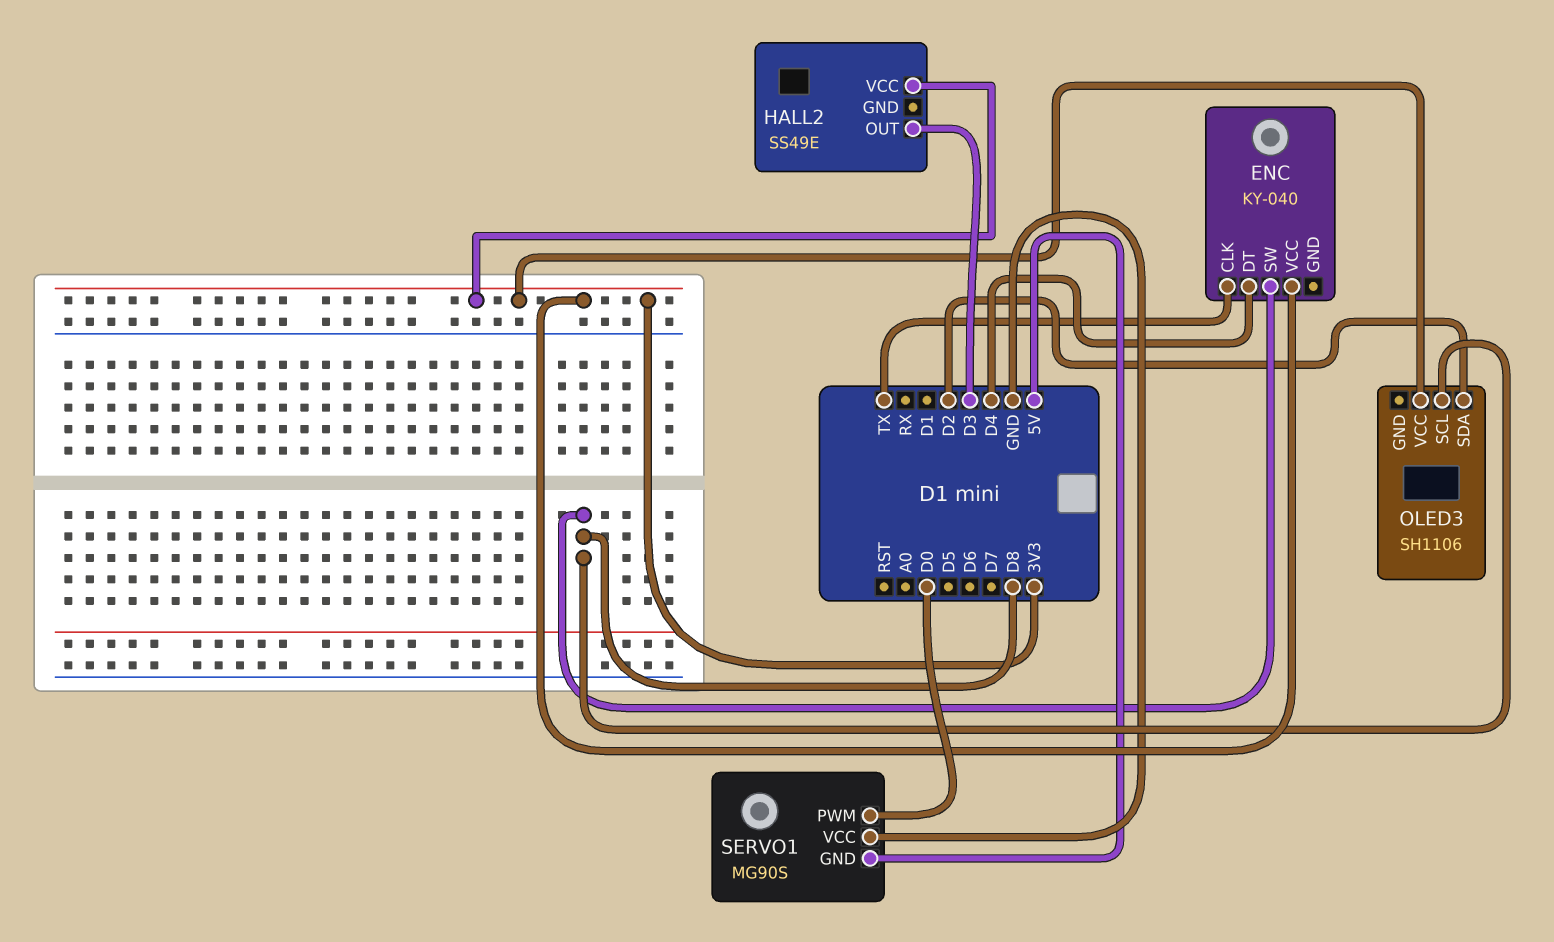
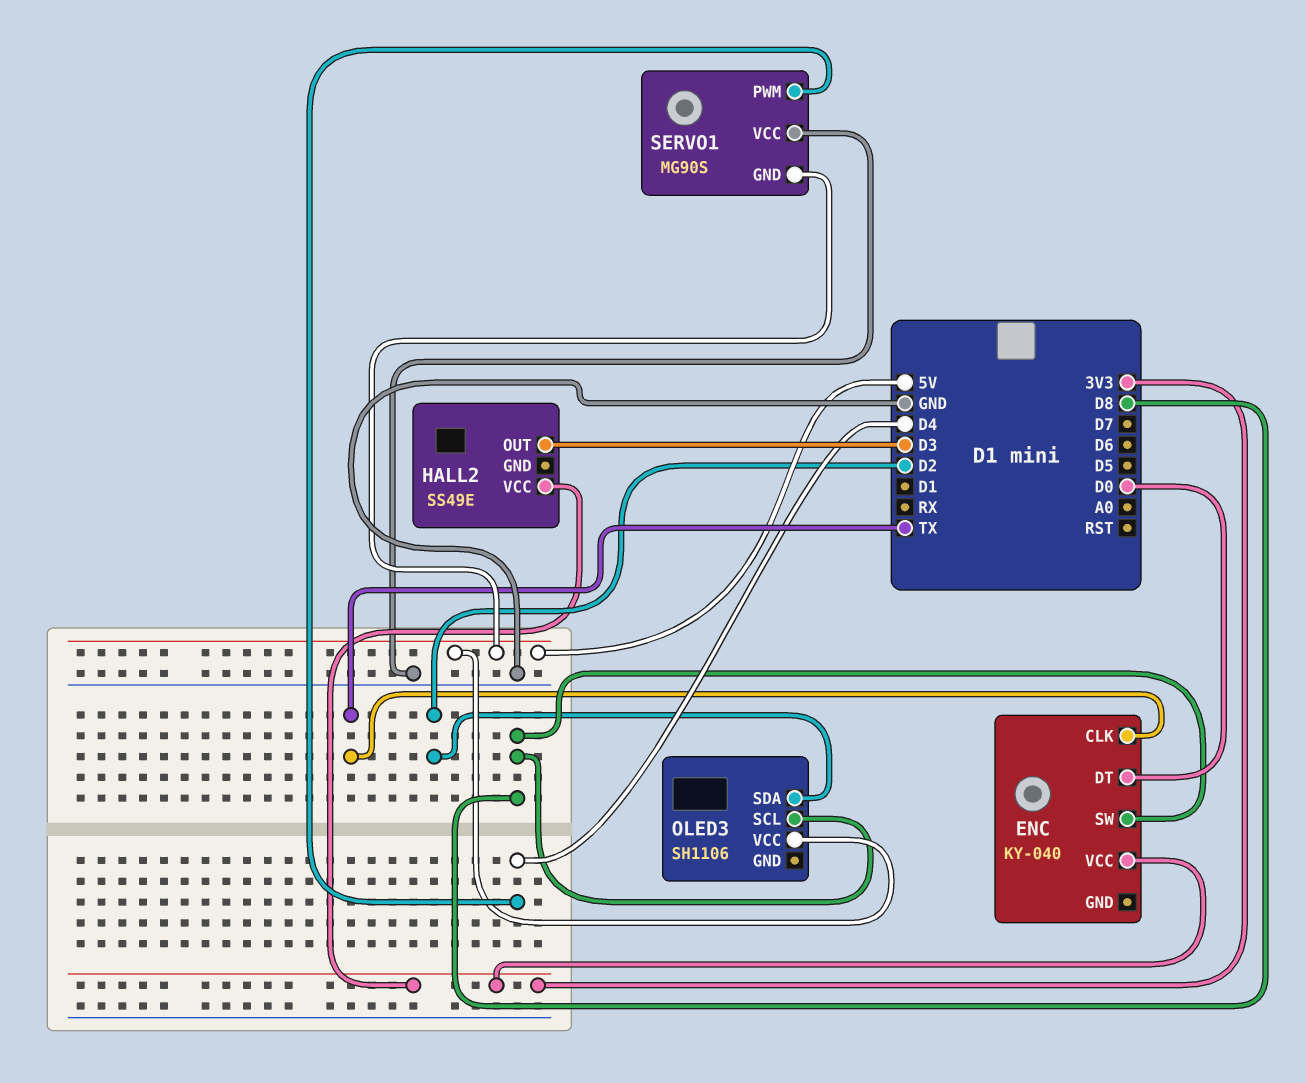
ENC pin DT: D4 -> D0
OLED3 pin VCC: 3V3 -> 5V
SERVO1 pin PWM: D0 -> D4

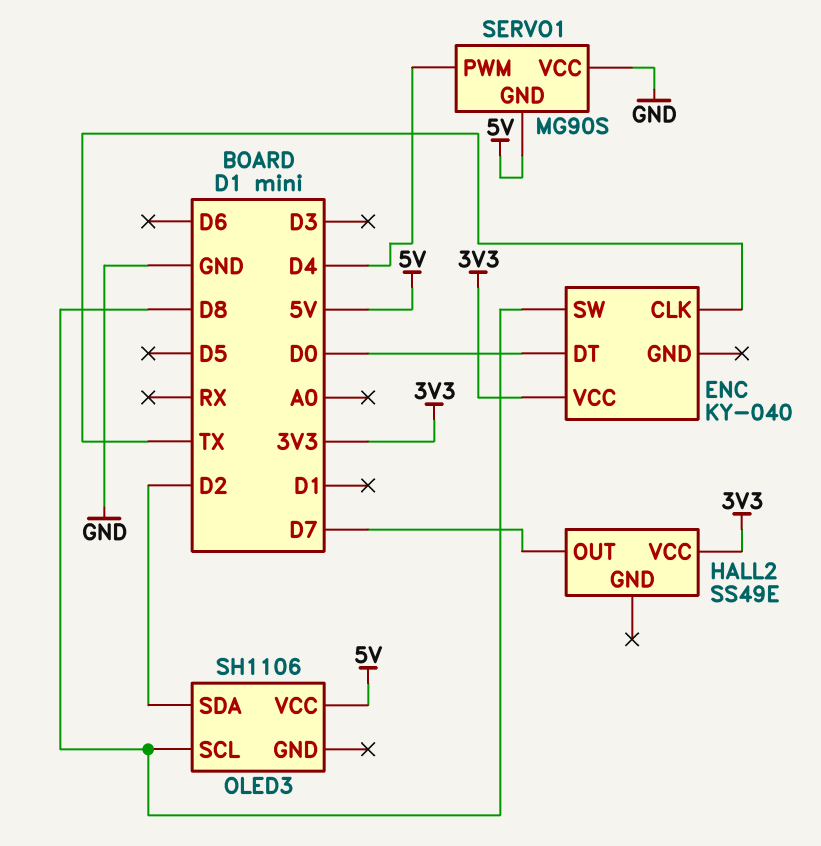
HALL2 pin OUT: D3 -> D7

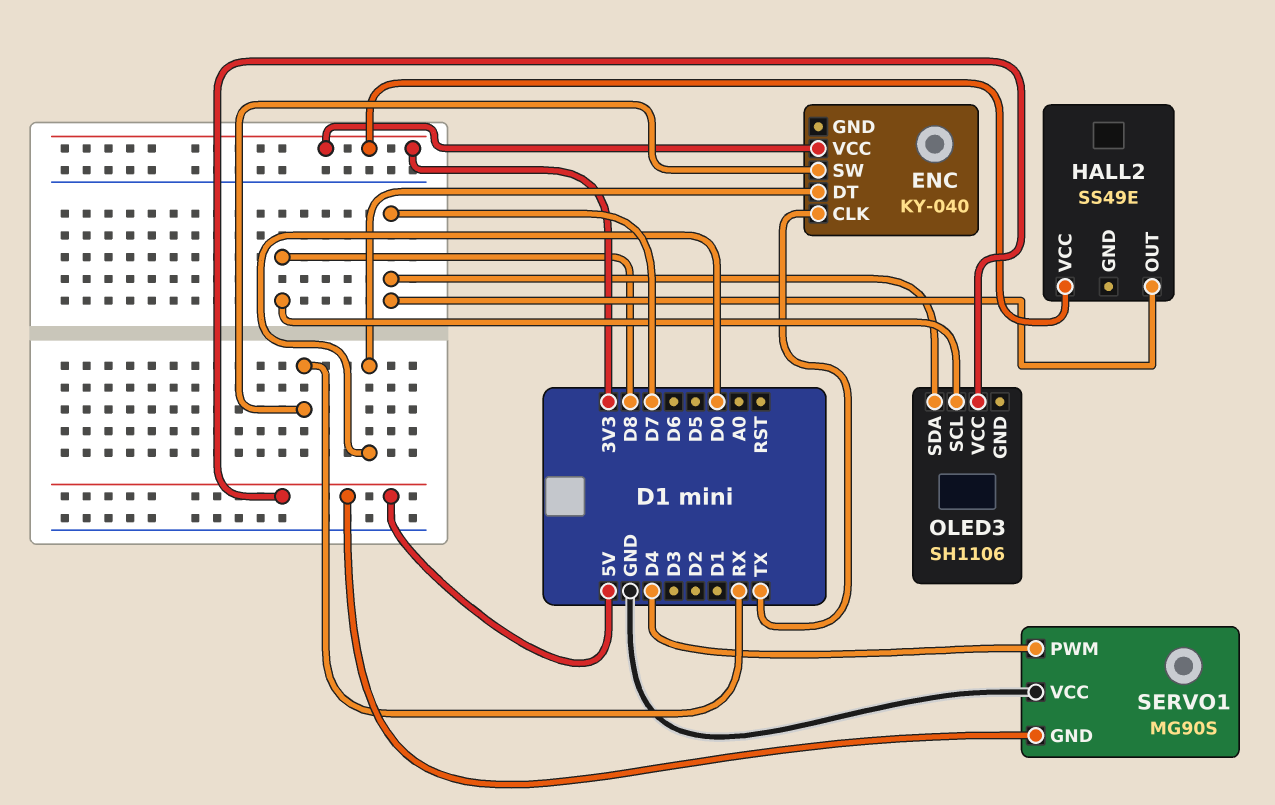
ENC pin SW: D8 -> RX
OLED3 pin SDA: D2 -> D7

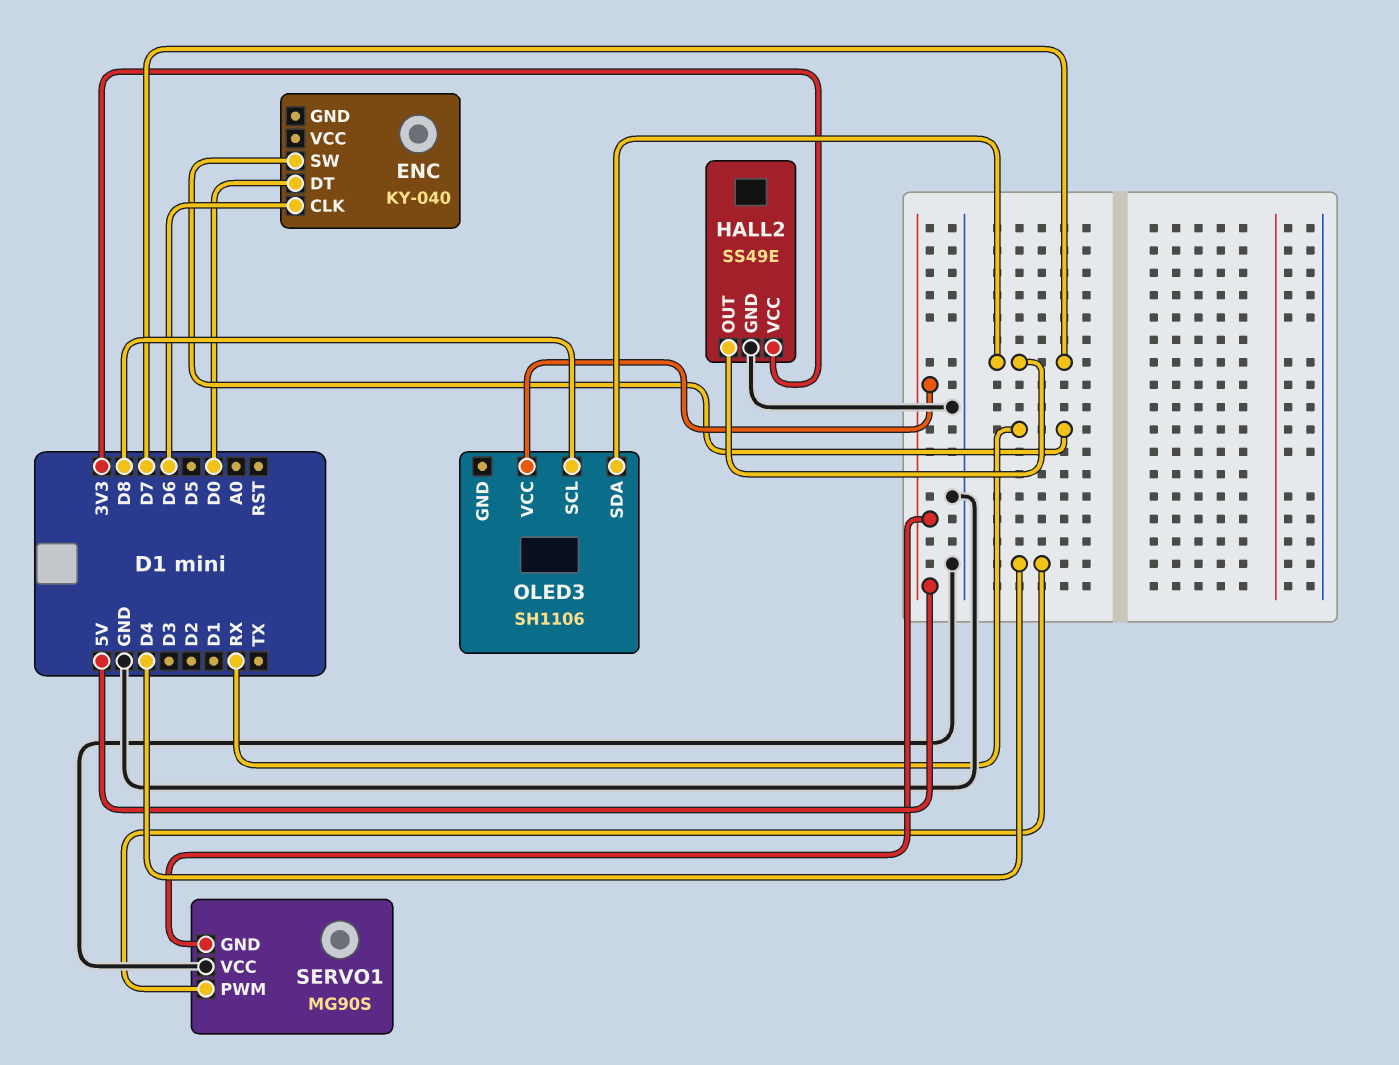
ENC pin CLK: TX -> D6
ENC pin VCC: 3V3 -> none
HALL2 pin GND: none -> GND

